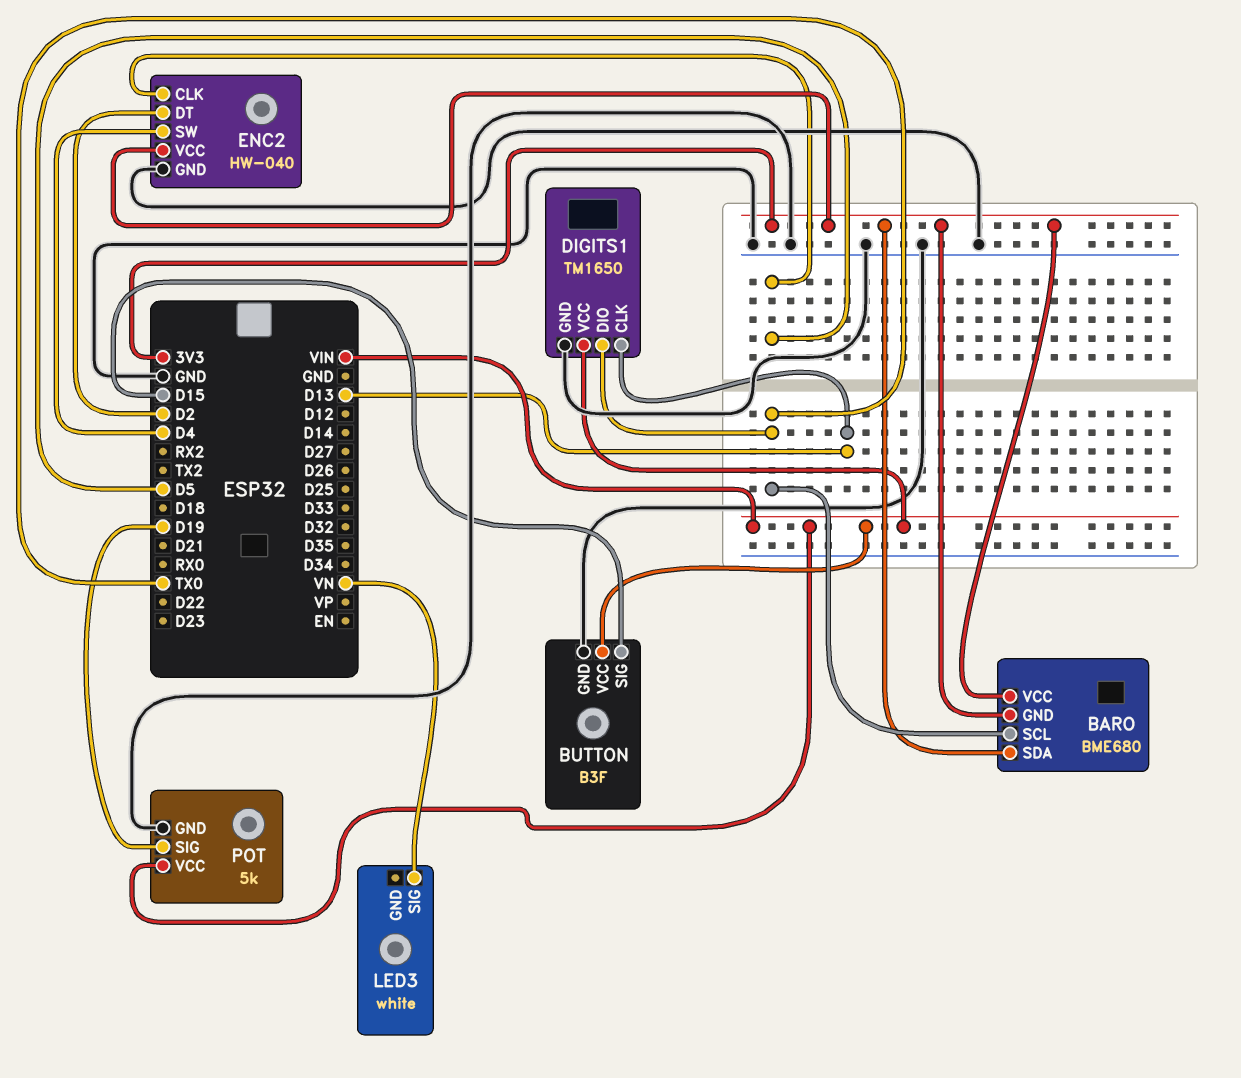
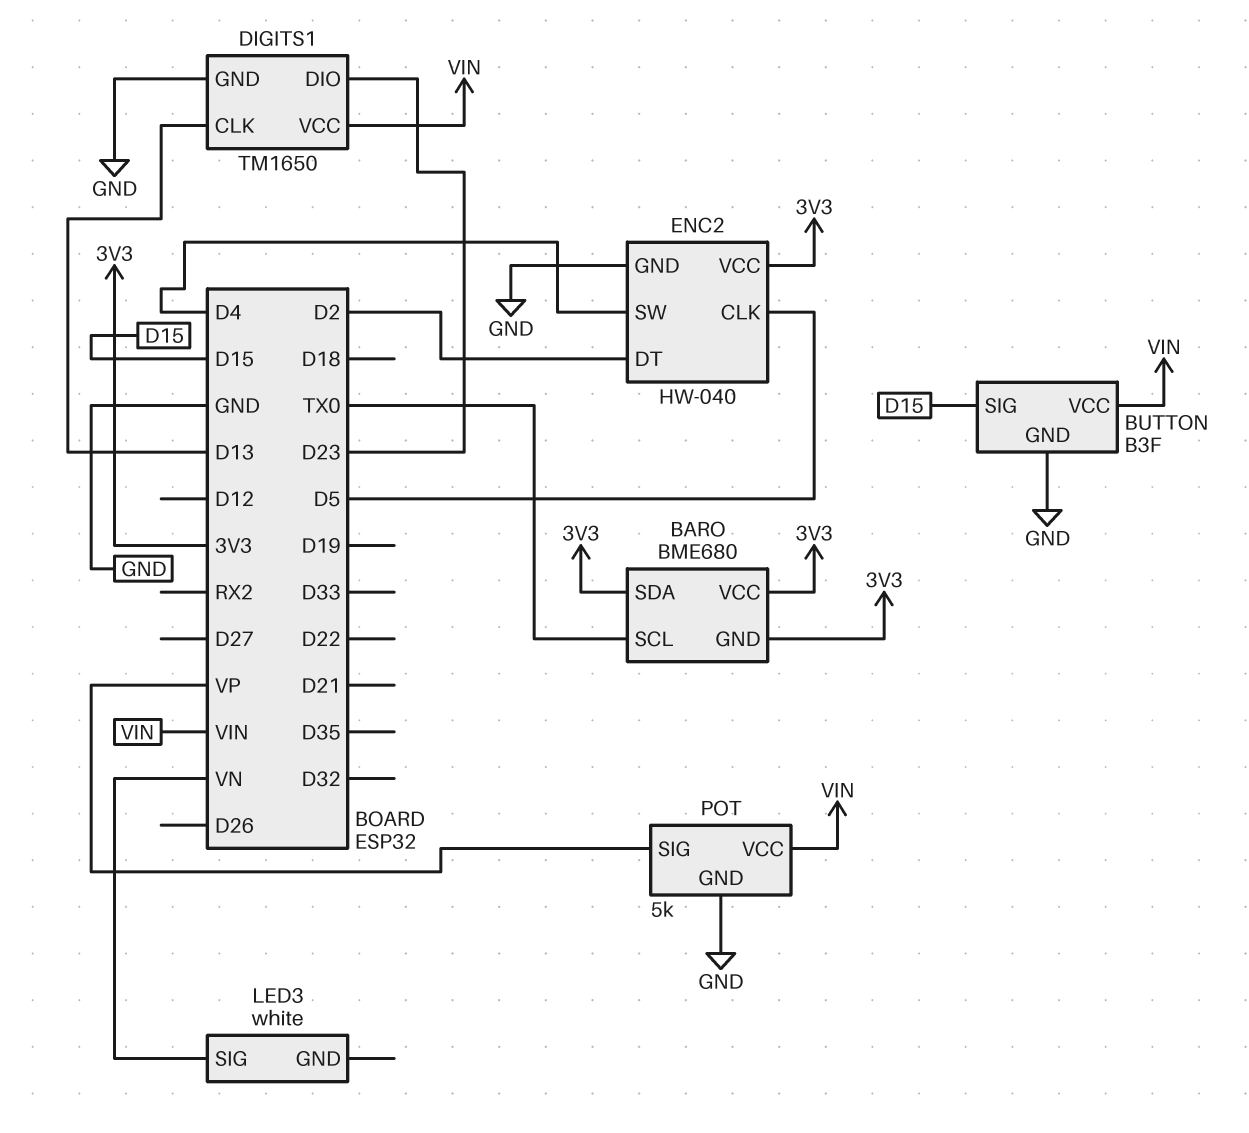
DIGITS1 pin DIO: TX0 -> D23
POT pin SIG: D19 -> VP

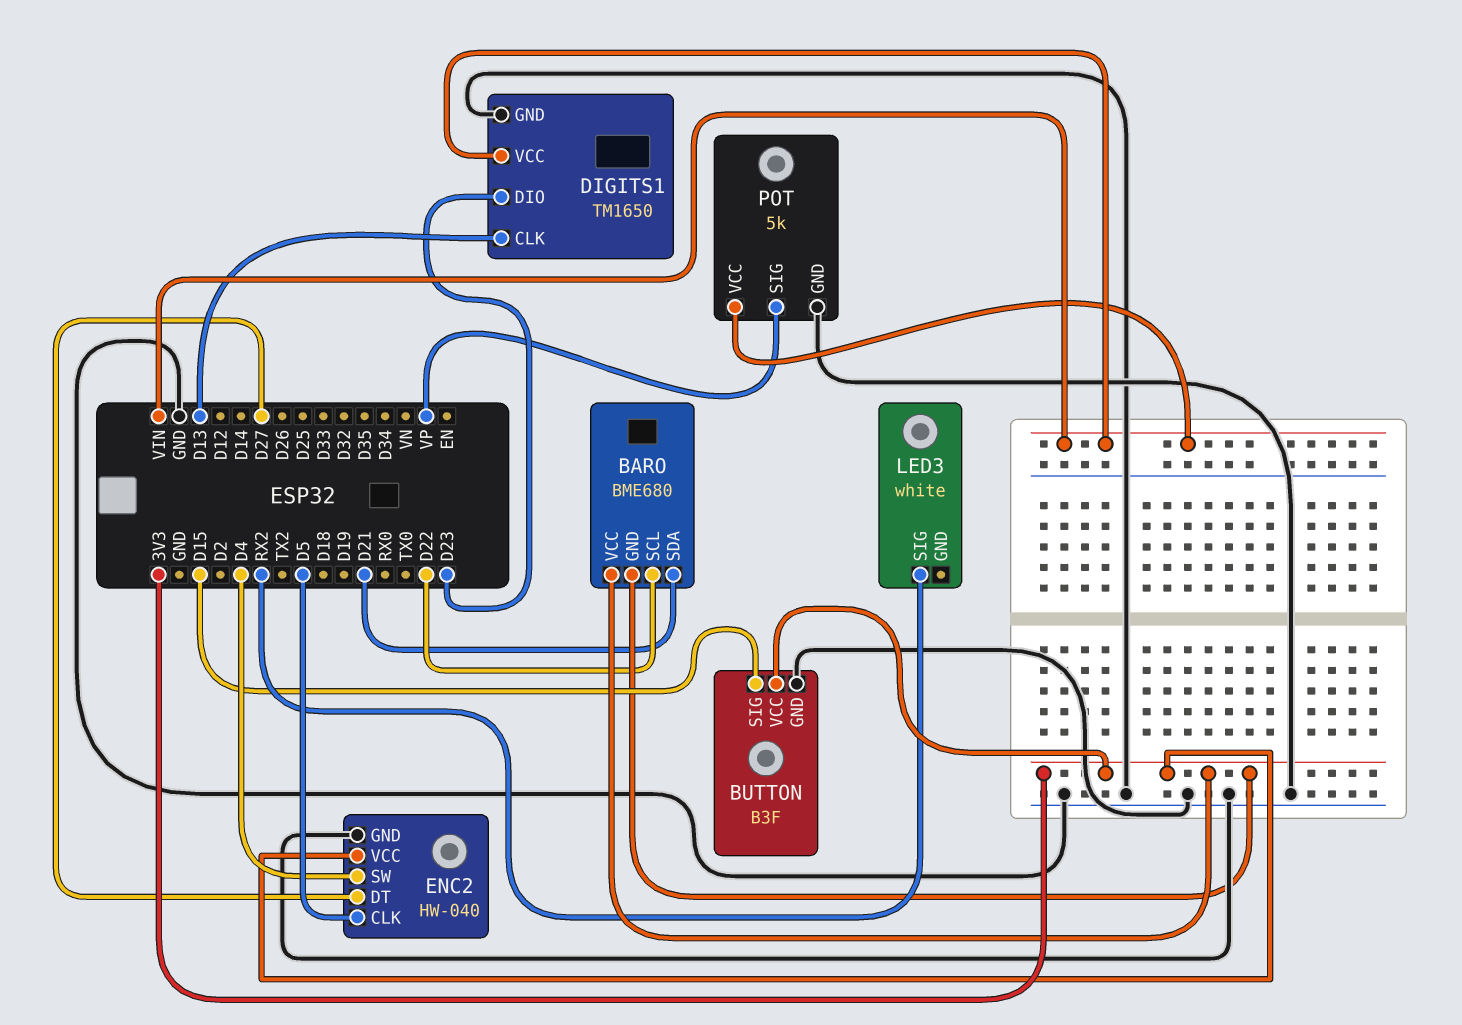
BARO pin SCL: TX0 -> D22
BARO pin SDA: 3V3 -> D21
BUTTON pin VCC: VIN -> 3V3
ENC2 pin DT: D2 -> D27
LED3 pin SIG: VN -> RX2

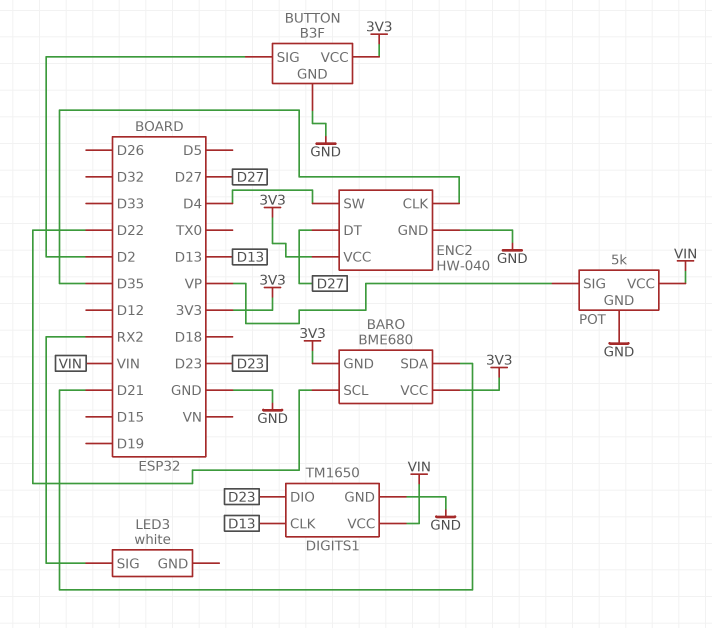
BUTTON pin SIG: D15 -> D2
ENC2 pin CLK: D5 -> D35

